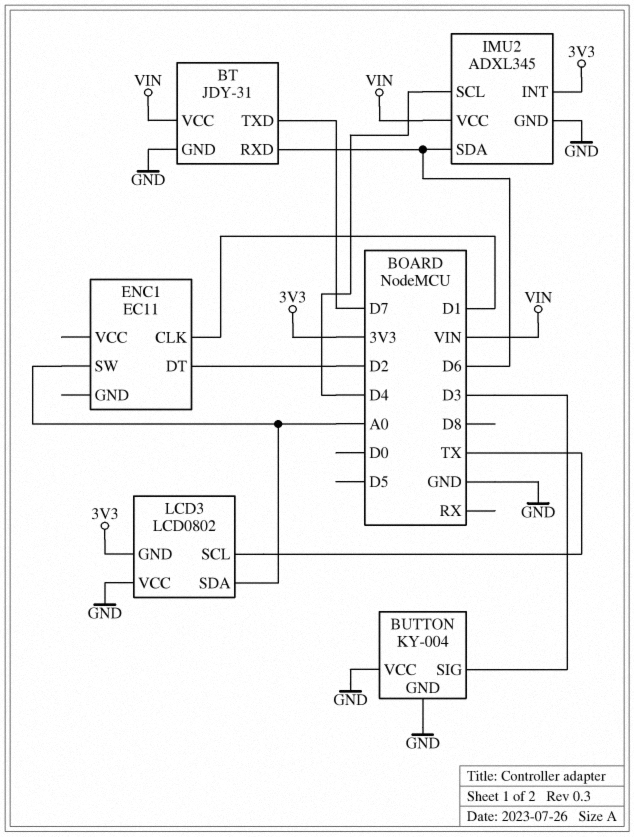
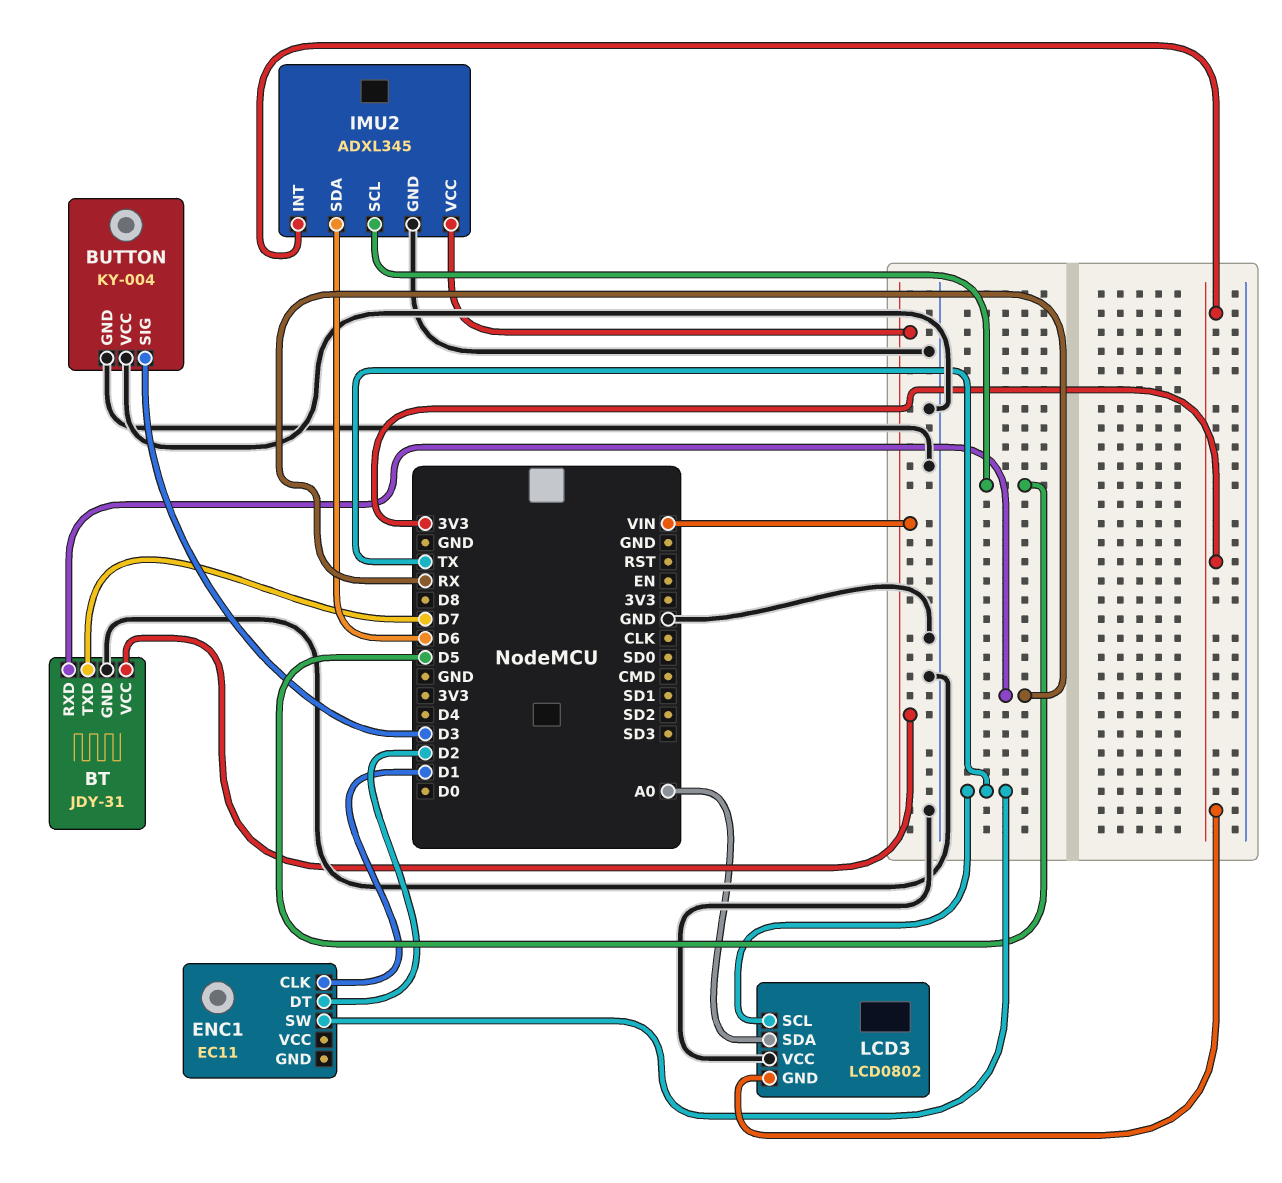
BT pin RXD: D6 -> RX
ENC1 pin SW: A0 -> TX
IMU2 pin SCL: D4 -> D5

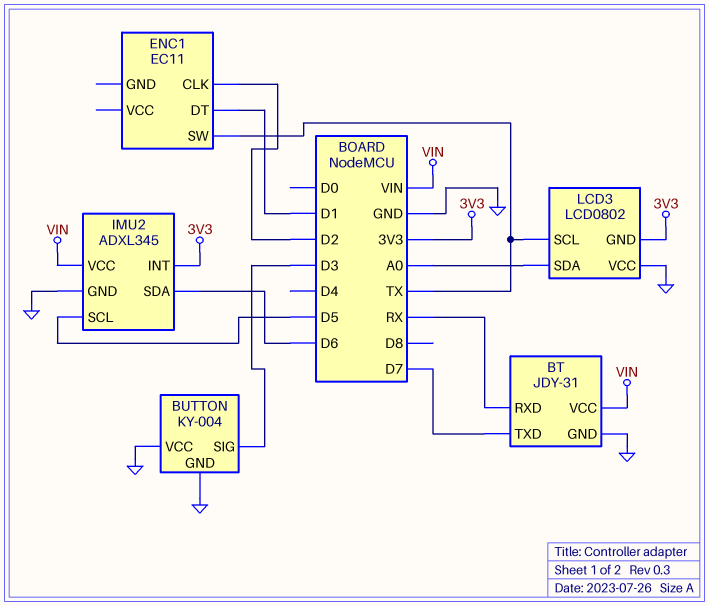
ENC1 pin CLK: D1 -> D2
ENC1 pin DT: D2 -> D1

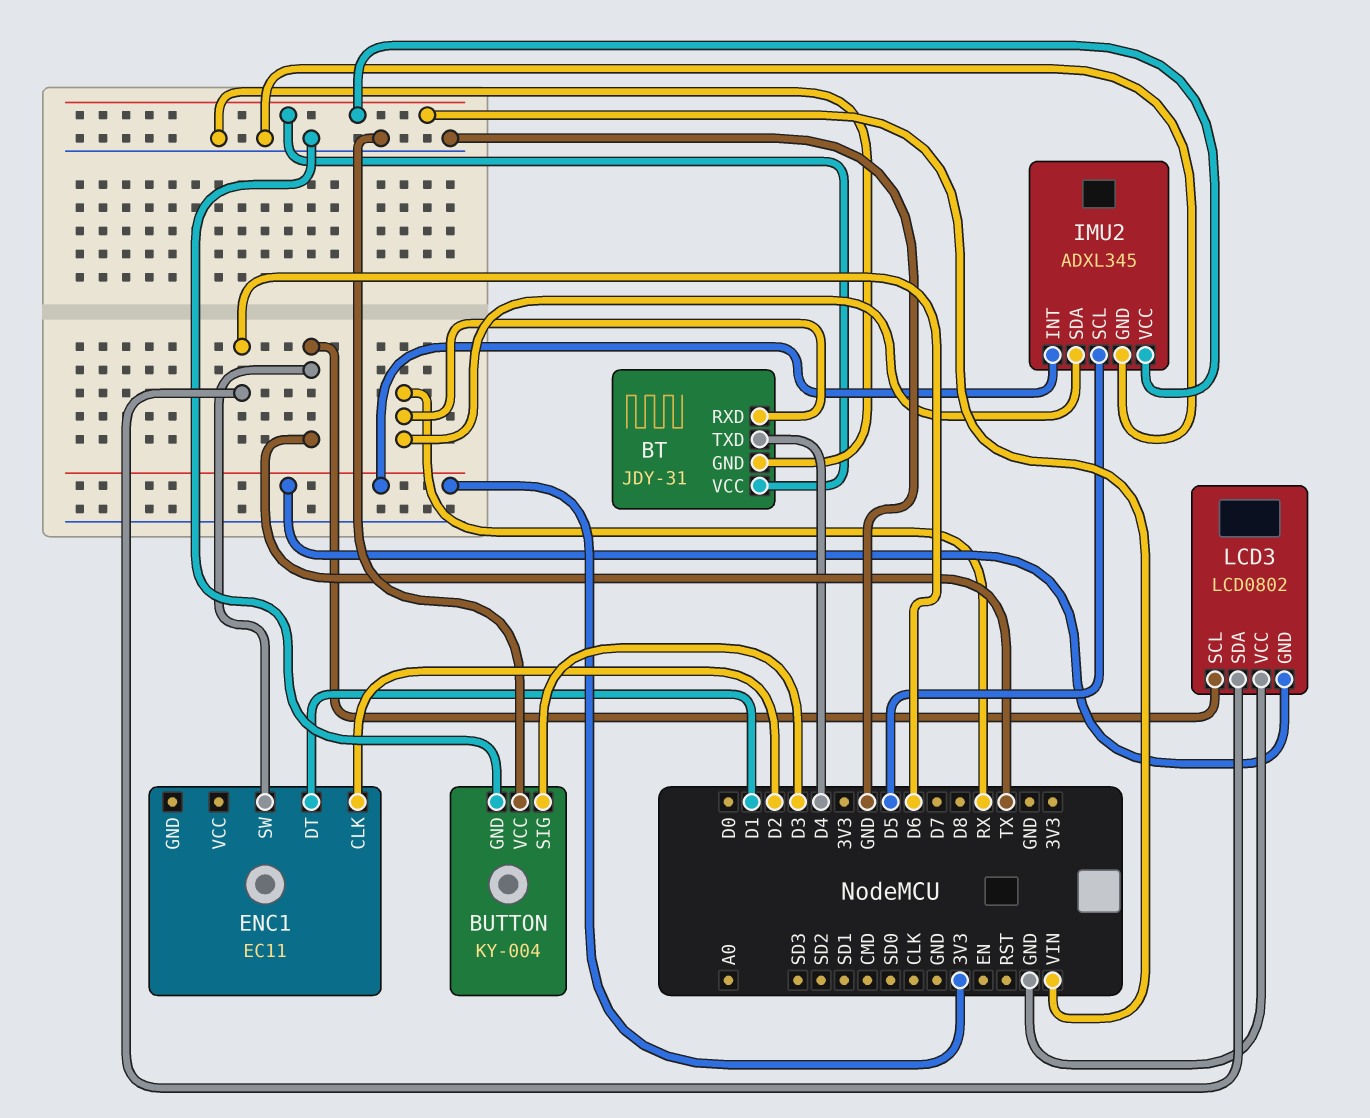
BT pin TXD: D7 -> D4
IMU2 pin SDA: D6 -> RX
LCD3 pin SDA: A0 -> D6

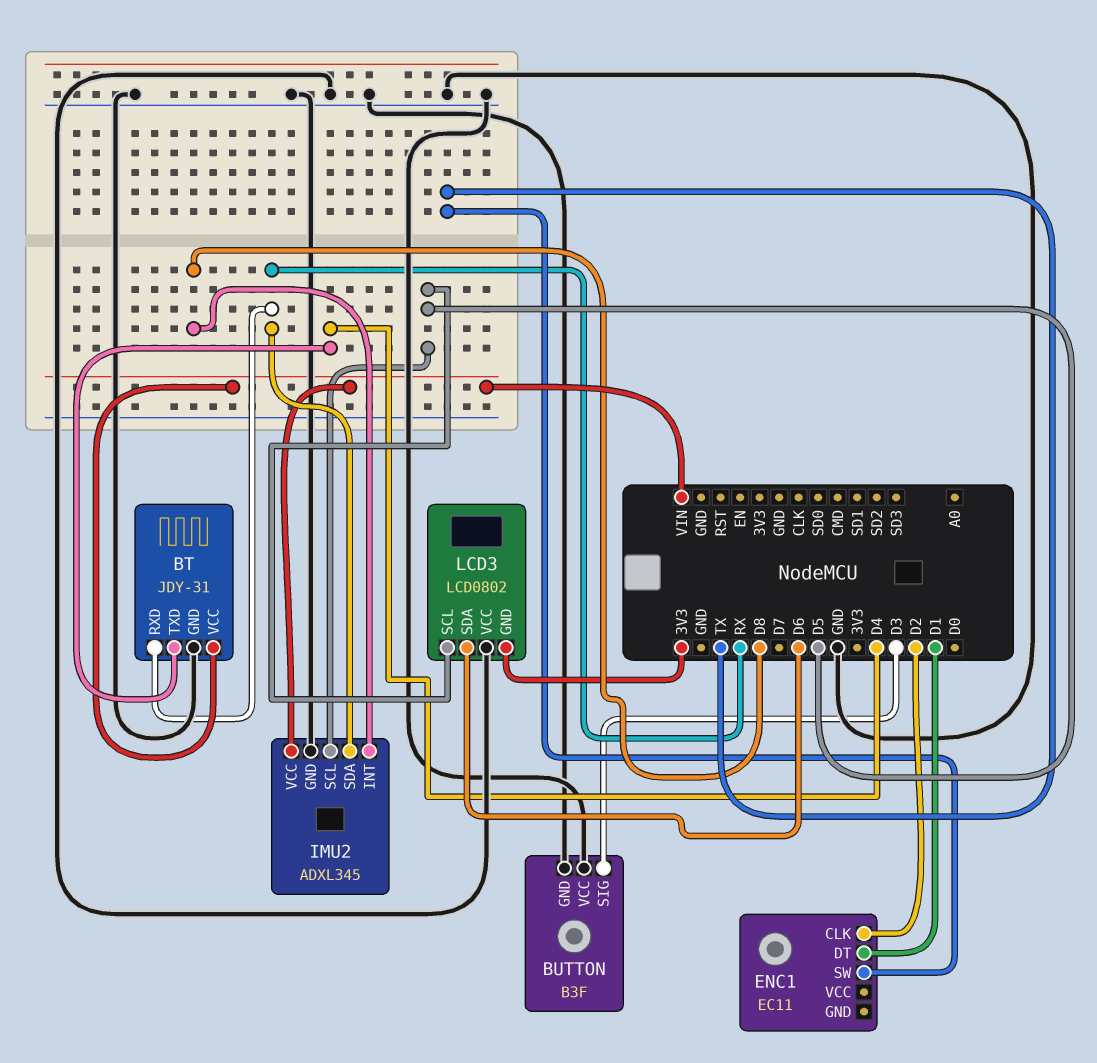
BUTTON: KY-004 -> B3F
IMU2 pin INT: 3V3 -> D8
LCD3 pin SCL: TX -> D5

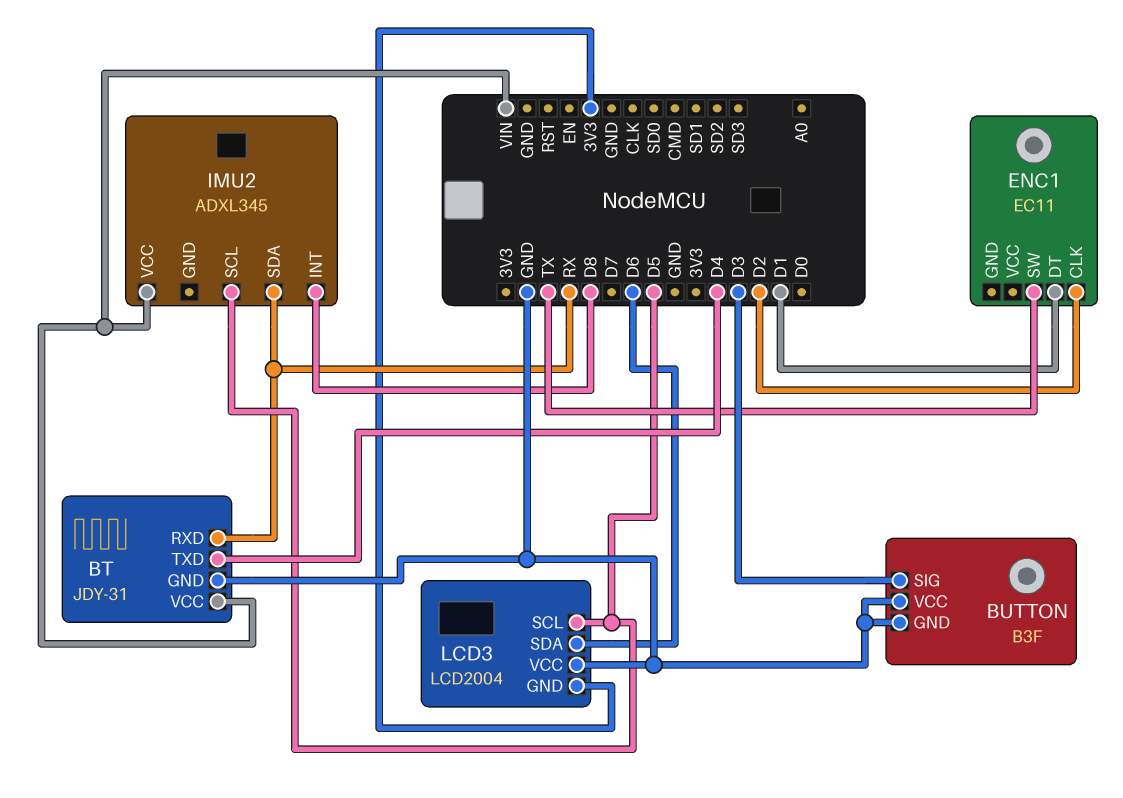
IMU2 pin GND: GND -> none
LCD3: LCD0802 -> LCD2004

